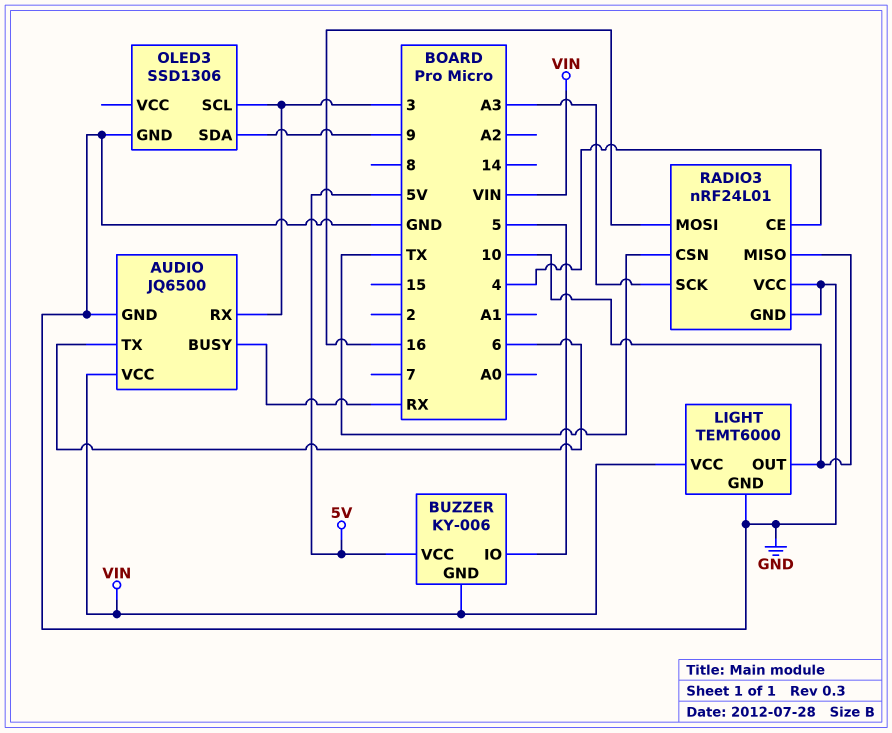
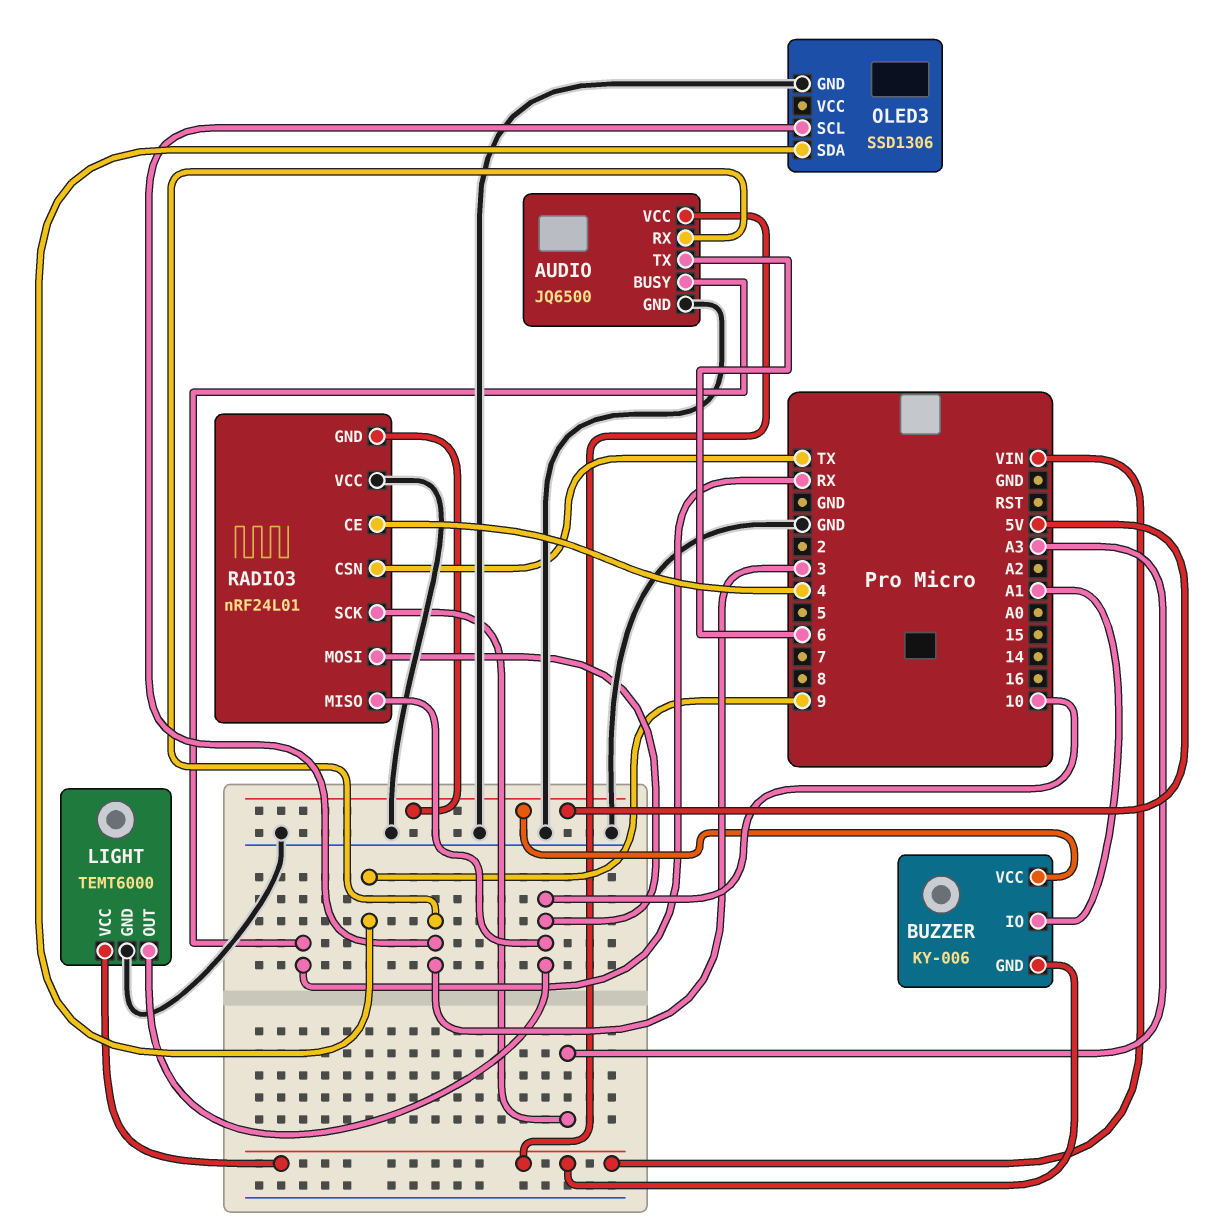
BUZZER pin IO: 5 -> A1
RADIO3 pin GND: GND -> 5V
RADIO3 pin MOSI: 16 -> 10

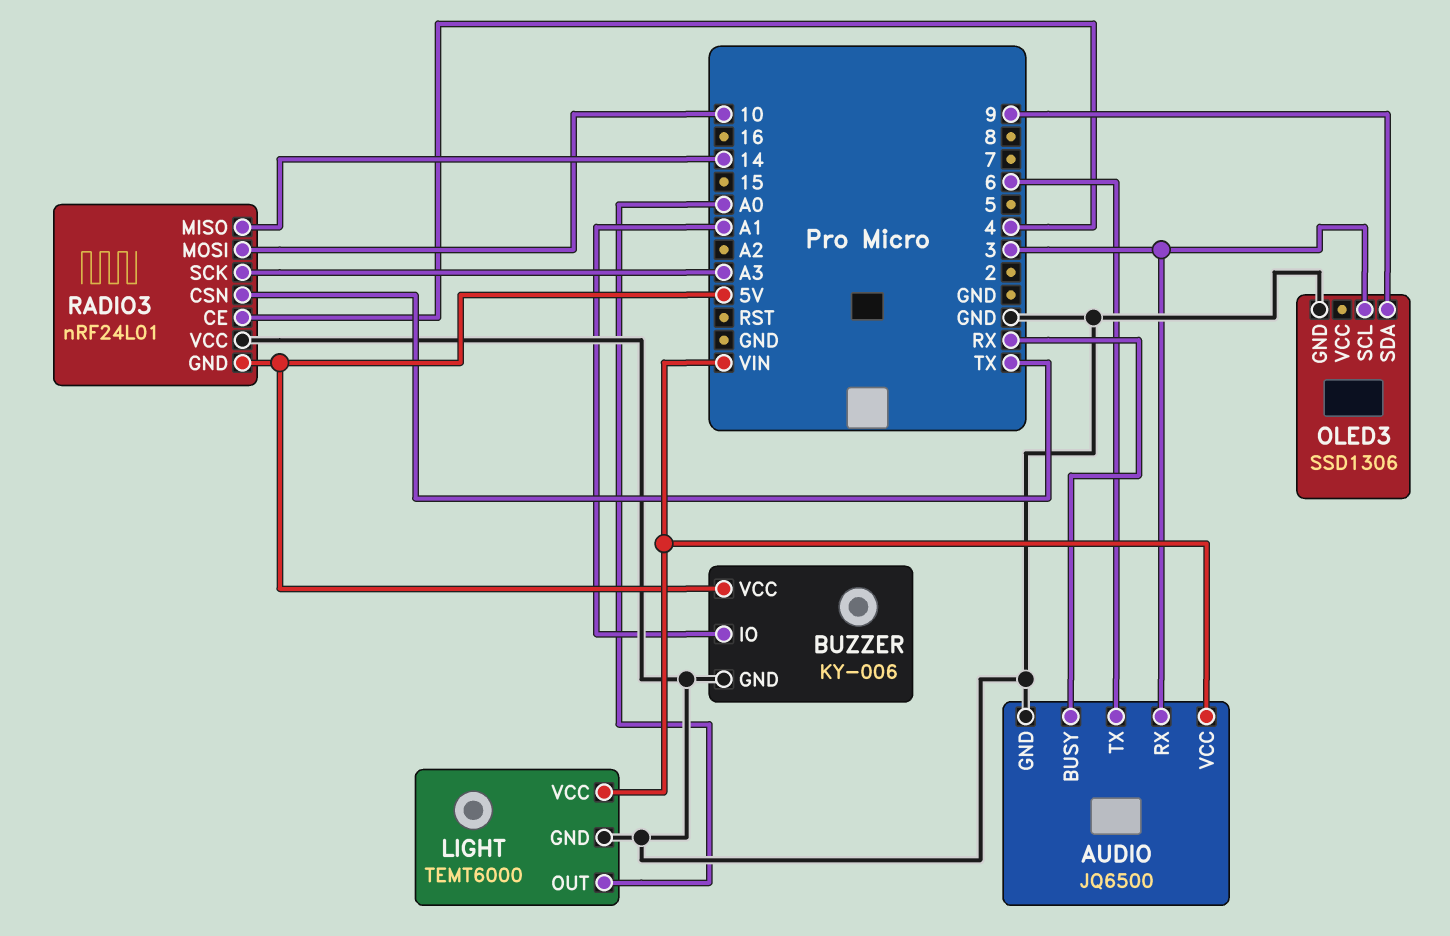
BUZZER pin GND: VIN -> GND
LIGHT pin OUT: 10 -> A0
RADIO3 pin MISO: 10 -> 14

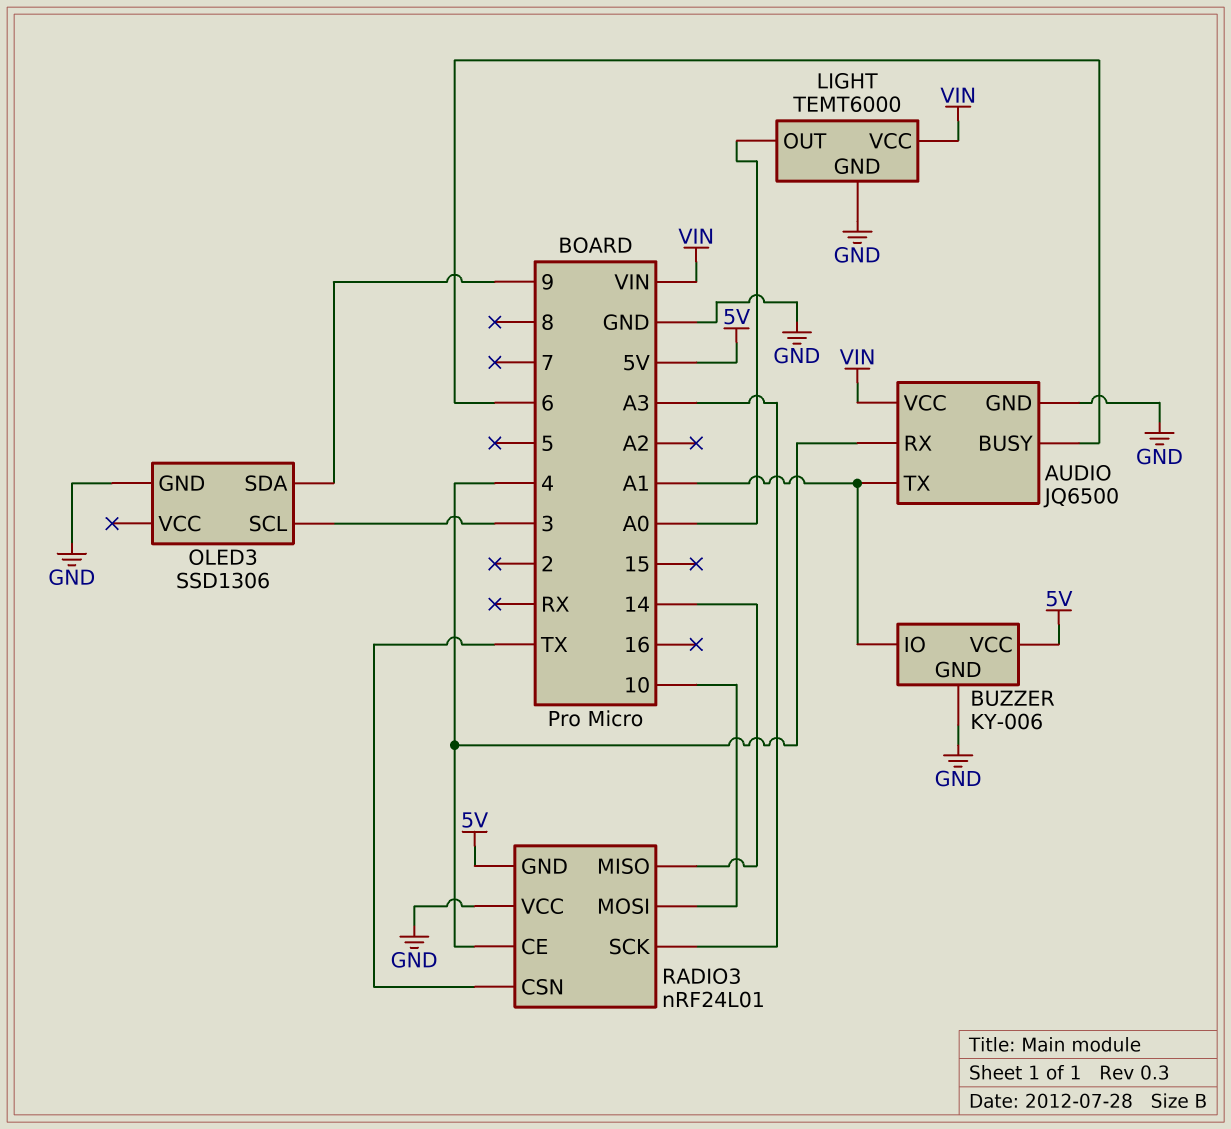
AUDIO pin BUSY: RX -> 6
AUDIO pin RX: 3 -> 4
AUDIO pin TX: 6 -> A1

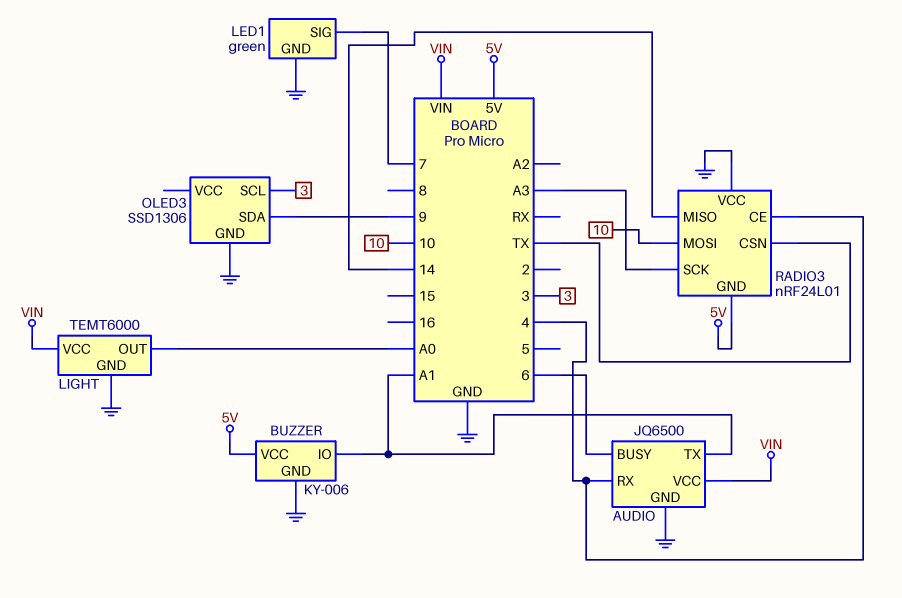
LED1: none -> green
LED1 pin GND: none -> GND
LED1 pin SIG: none -> 7

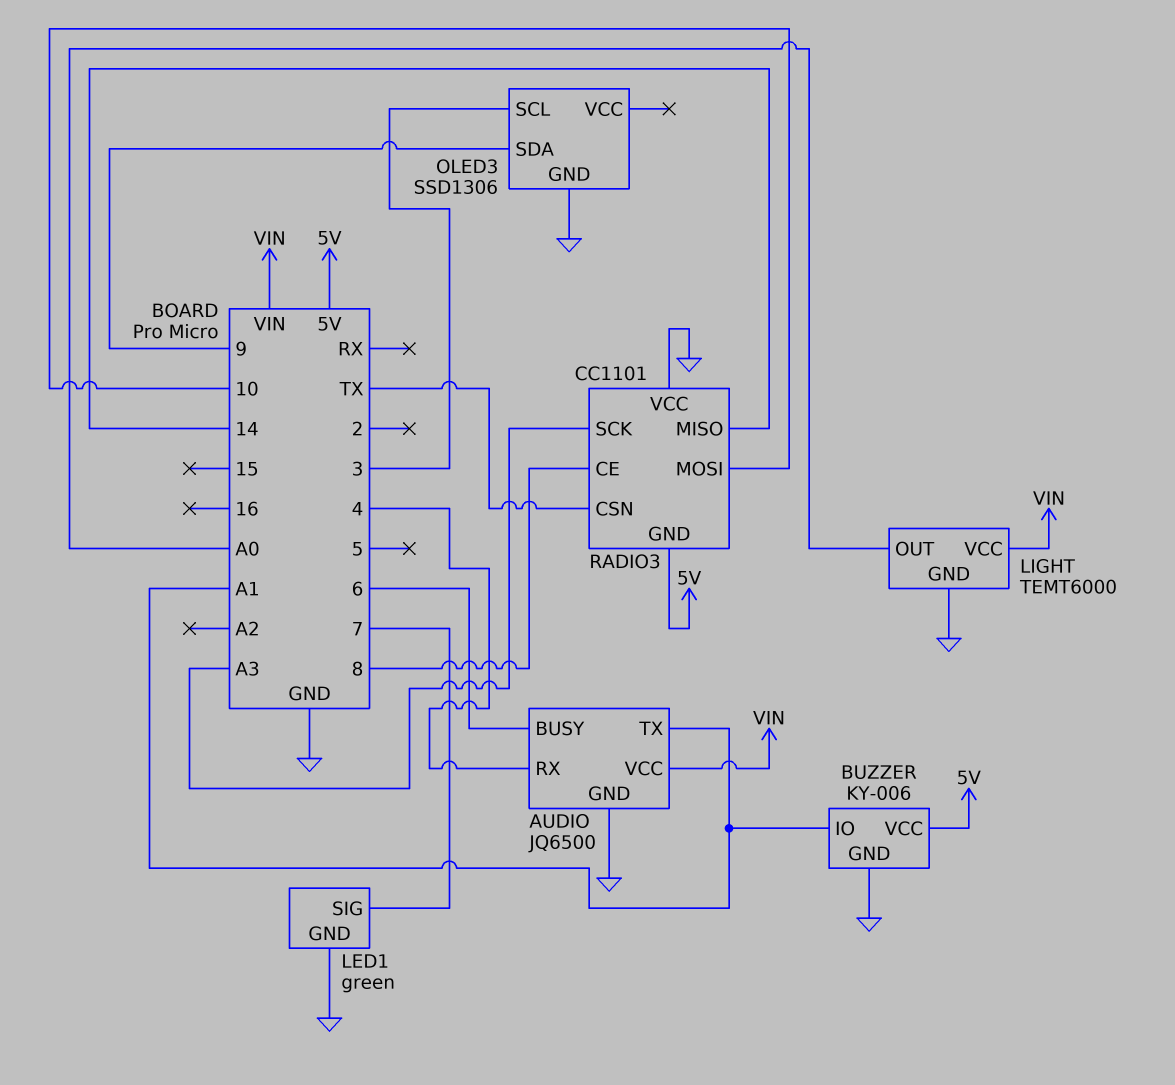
RADIO3: nRF24L01 -> CC1101
RADIO3 pin CE: 4 -> 8

